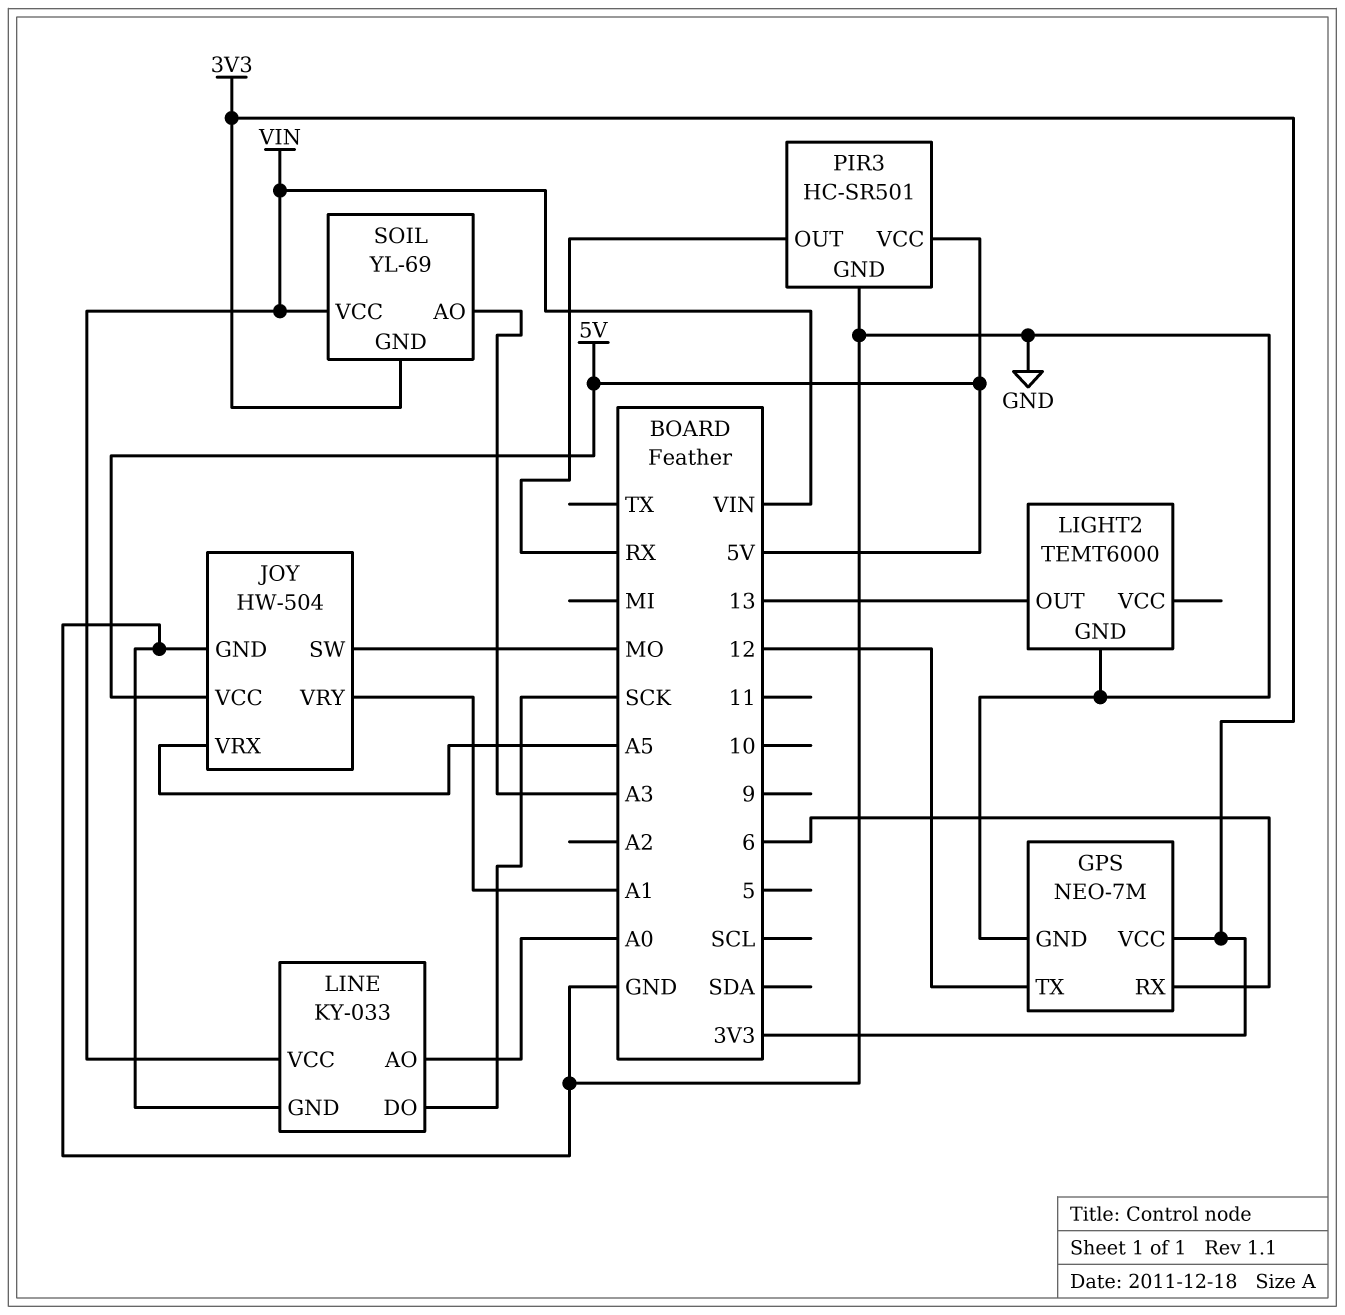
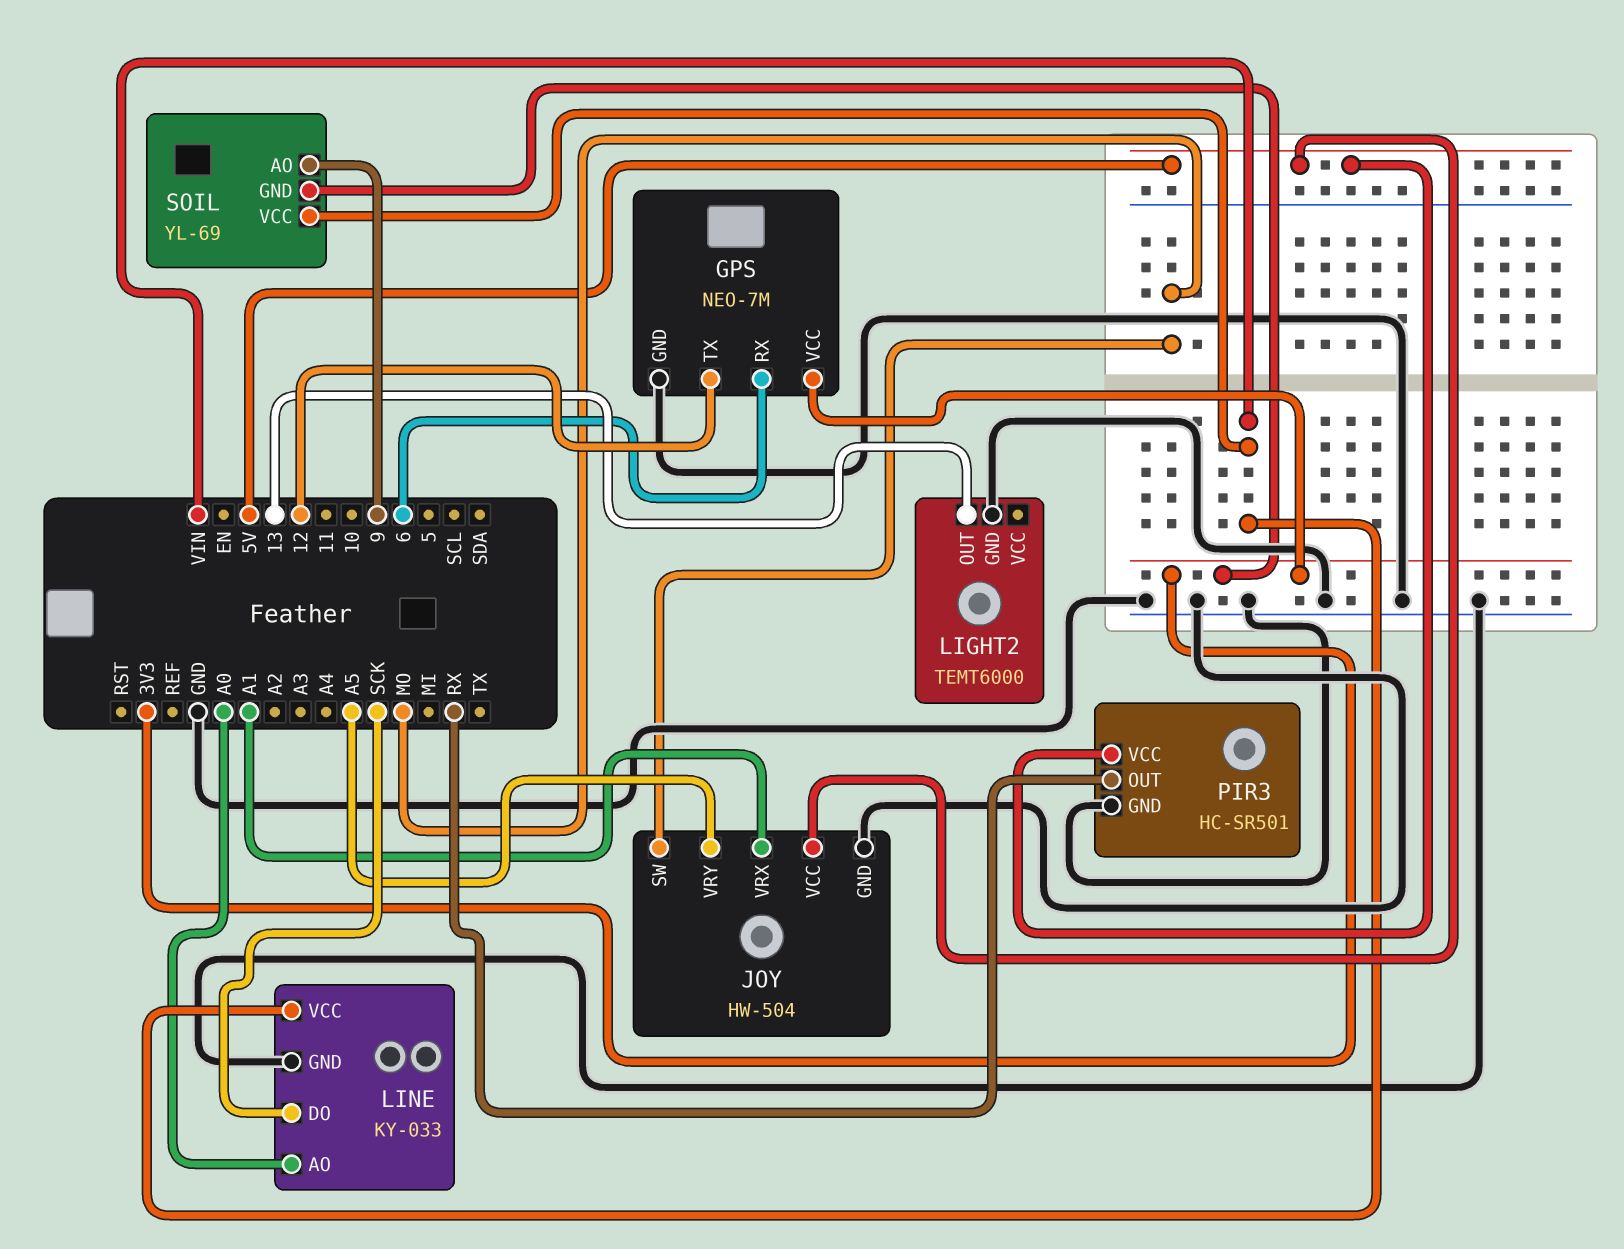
JOY pin VRX: A5 -> A1
JOY pin VRY: A1 -> A5
SOIL pin AO: A3 -> 9

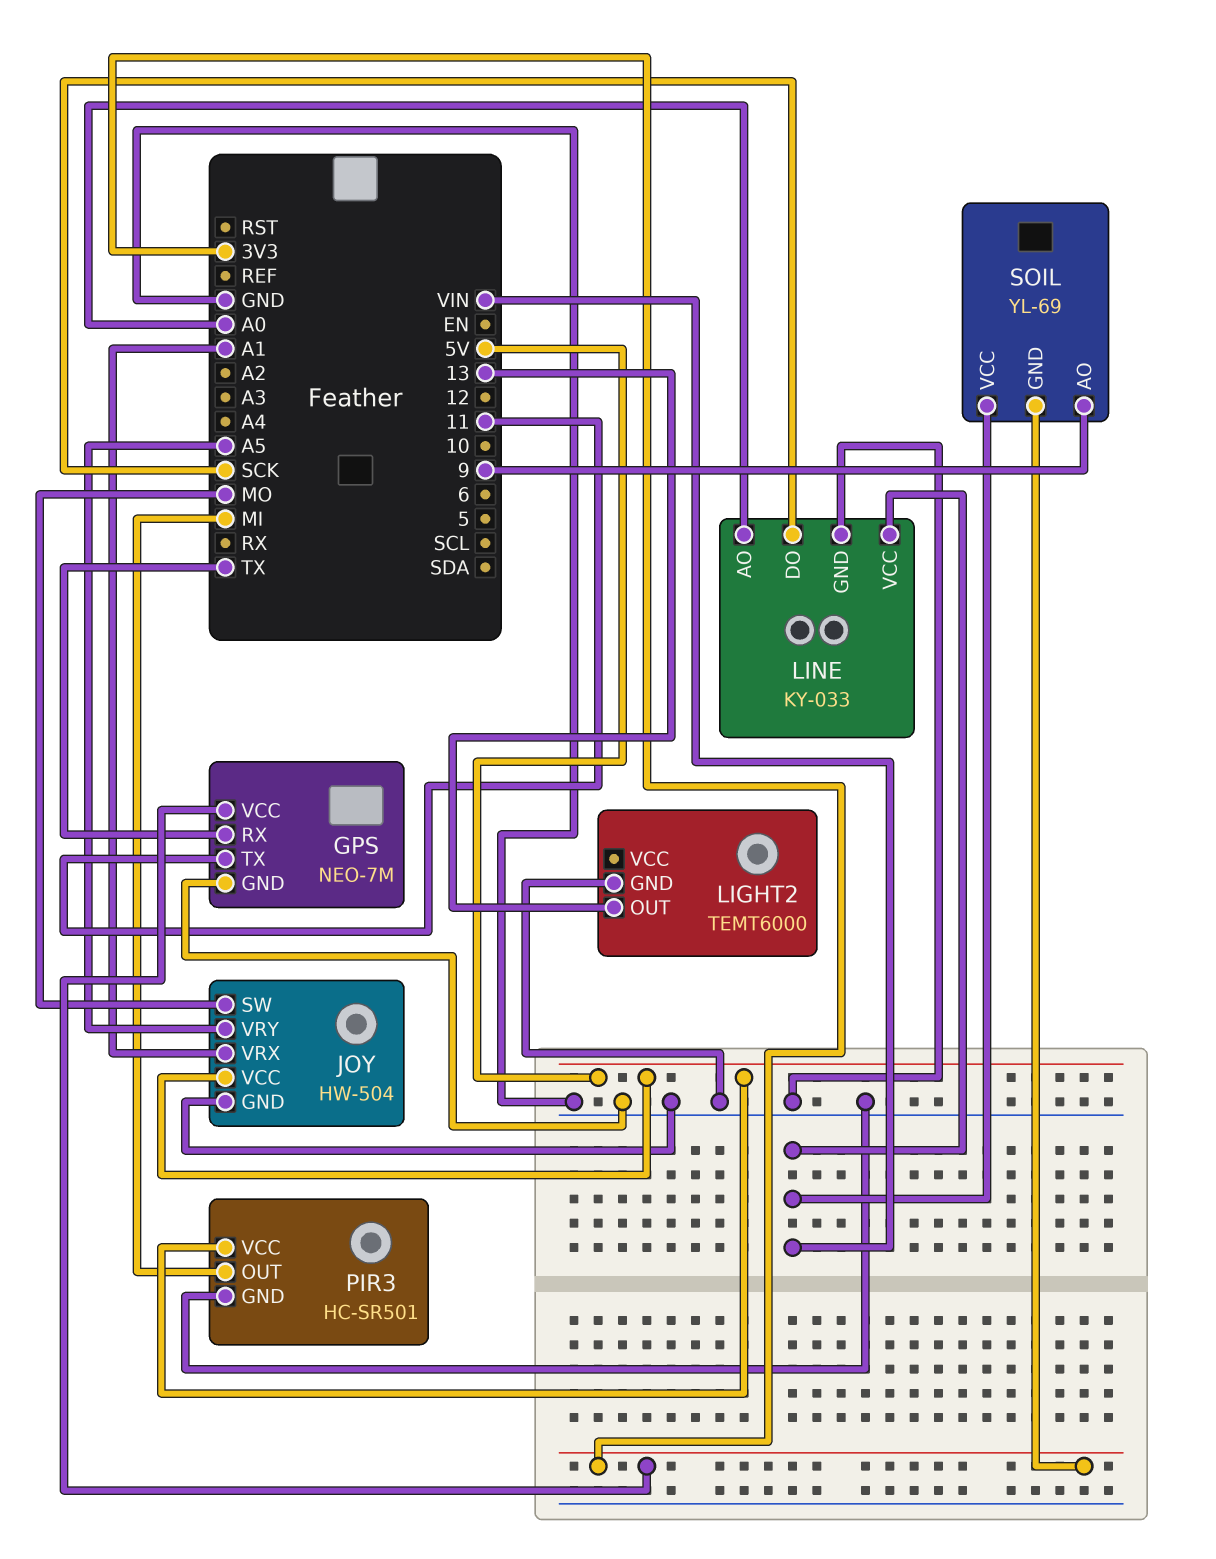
GPS pin RX: 6 -> TX
GPS pin TX: 12 -> 11
PIR3 pin OUT: RX -> MI

